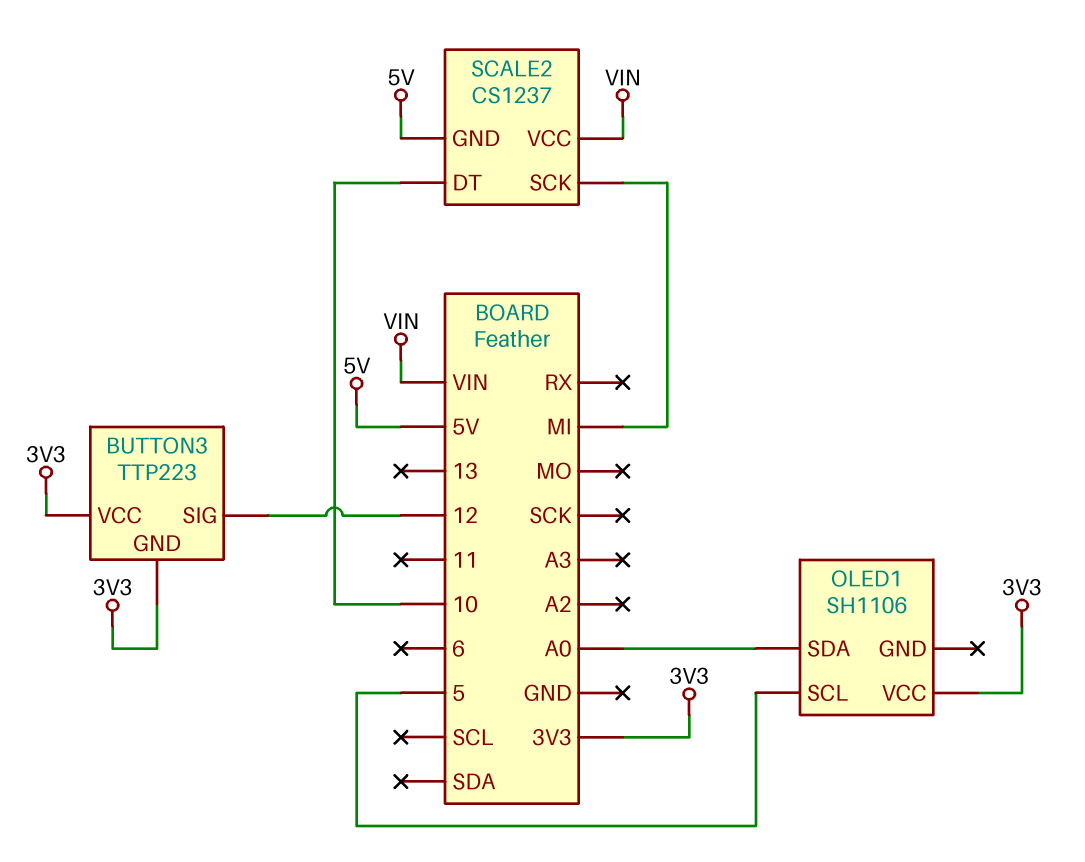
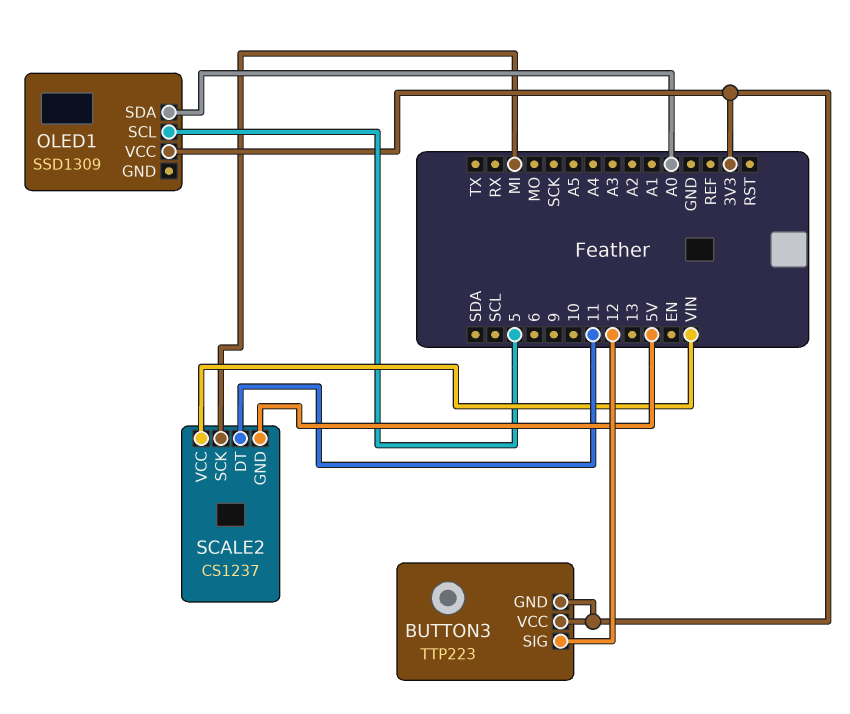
OLED1: SH1106 -> SSD1309
SCALE2 pin DT: 10 -> 11

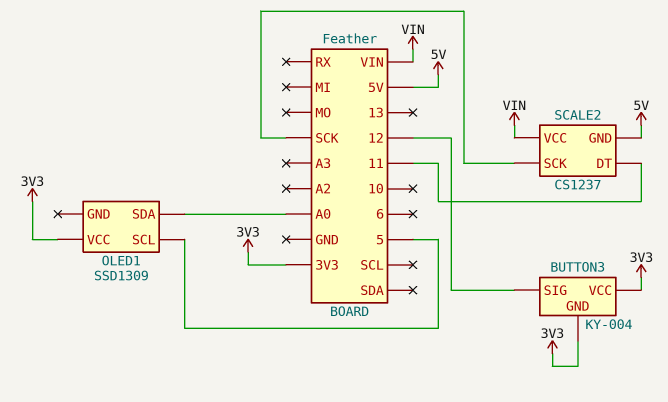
BUTTON3: TTP223 -> KY-004
SCALE2 pin SCK: MI -> SCK

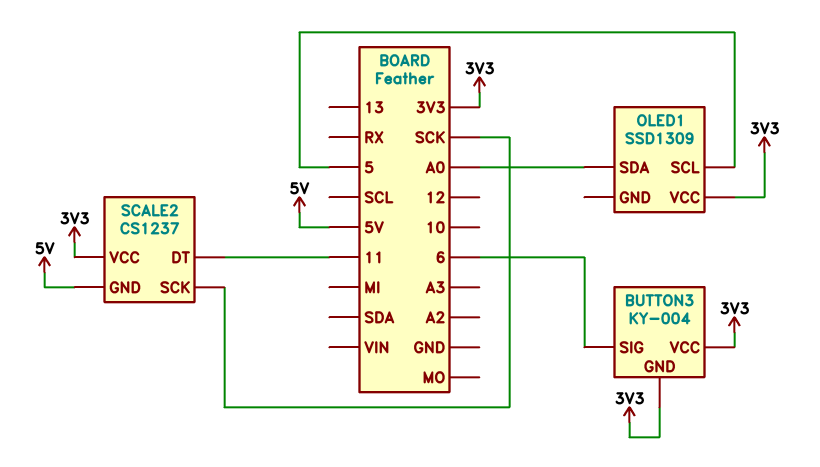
BUTTON3 pin SIG: 12 -> 6
SCALE2 pin VCC: VIN -> 3V3

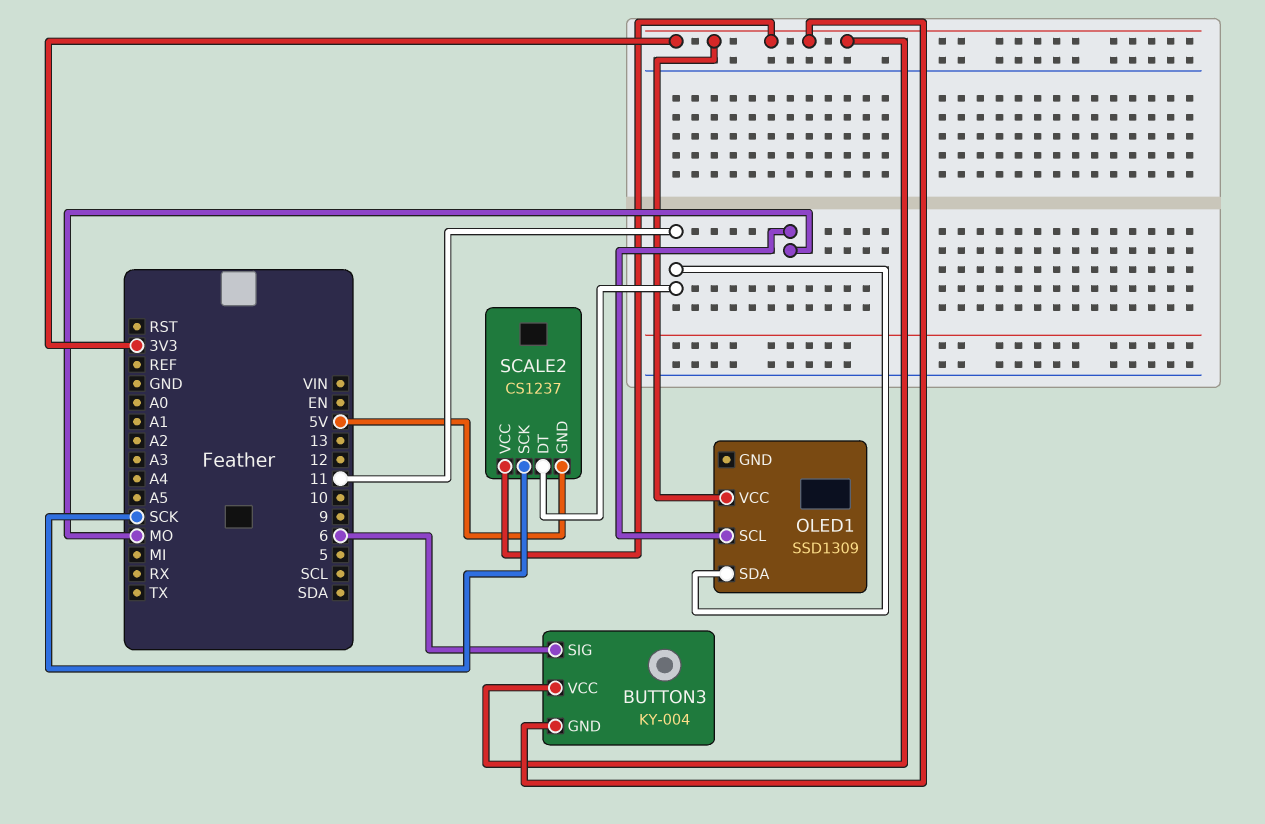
OLED1 pin SCL: 5 -> MO
OLED1 pin SDA: A0 -> 11

